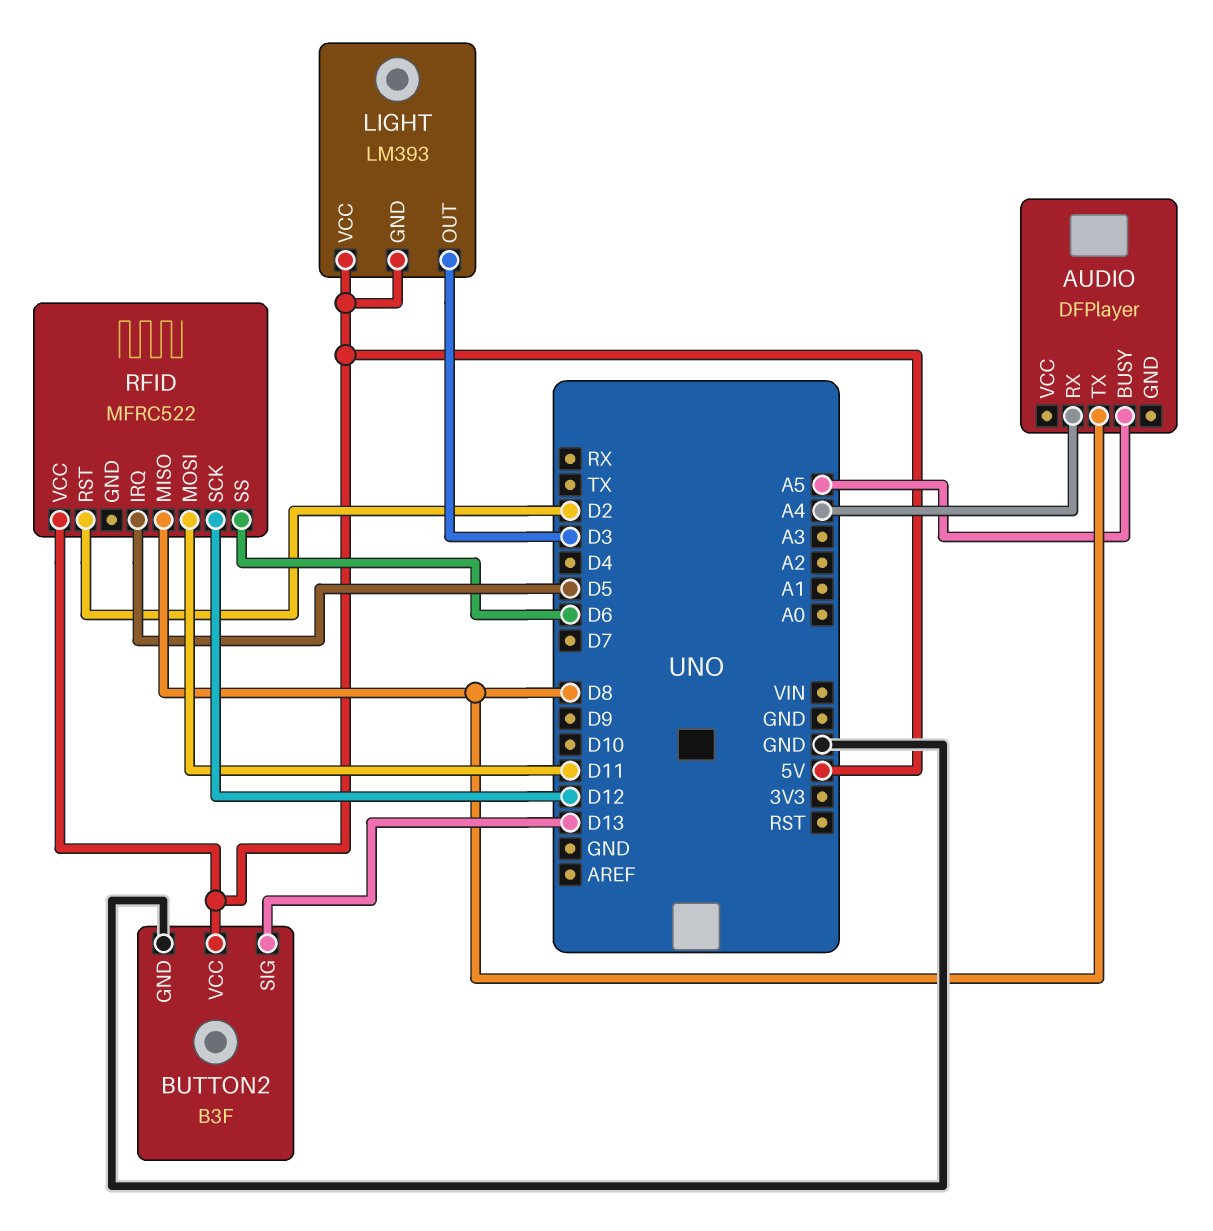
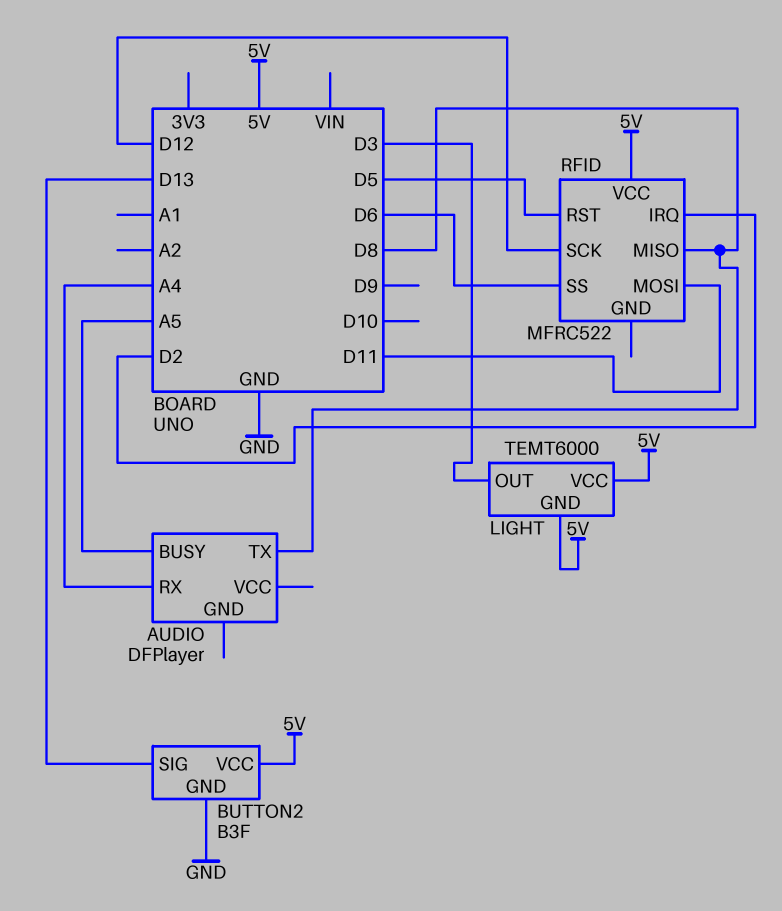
LIGHT: LM393 -> TEMT6000
RFID pin IRQ: D5 -> D2
RFID pin RST: D2 -> D5

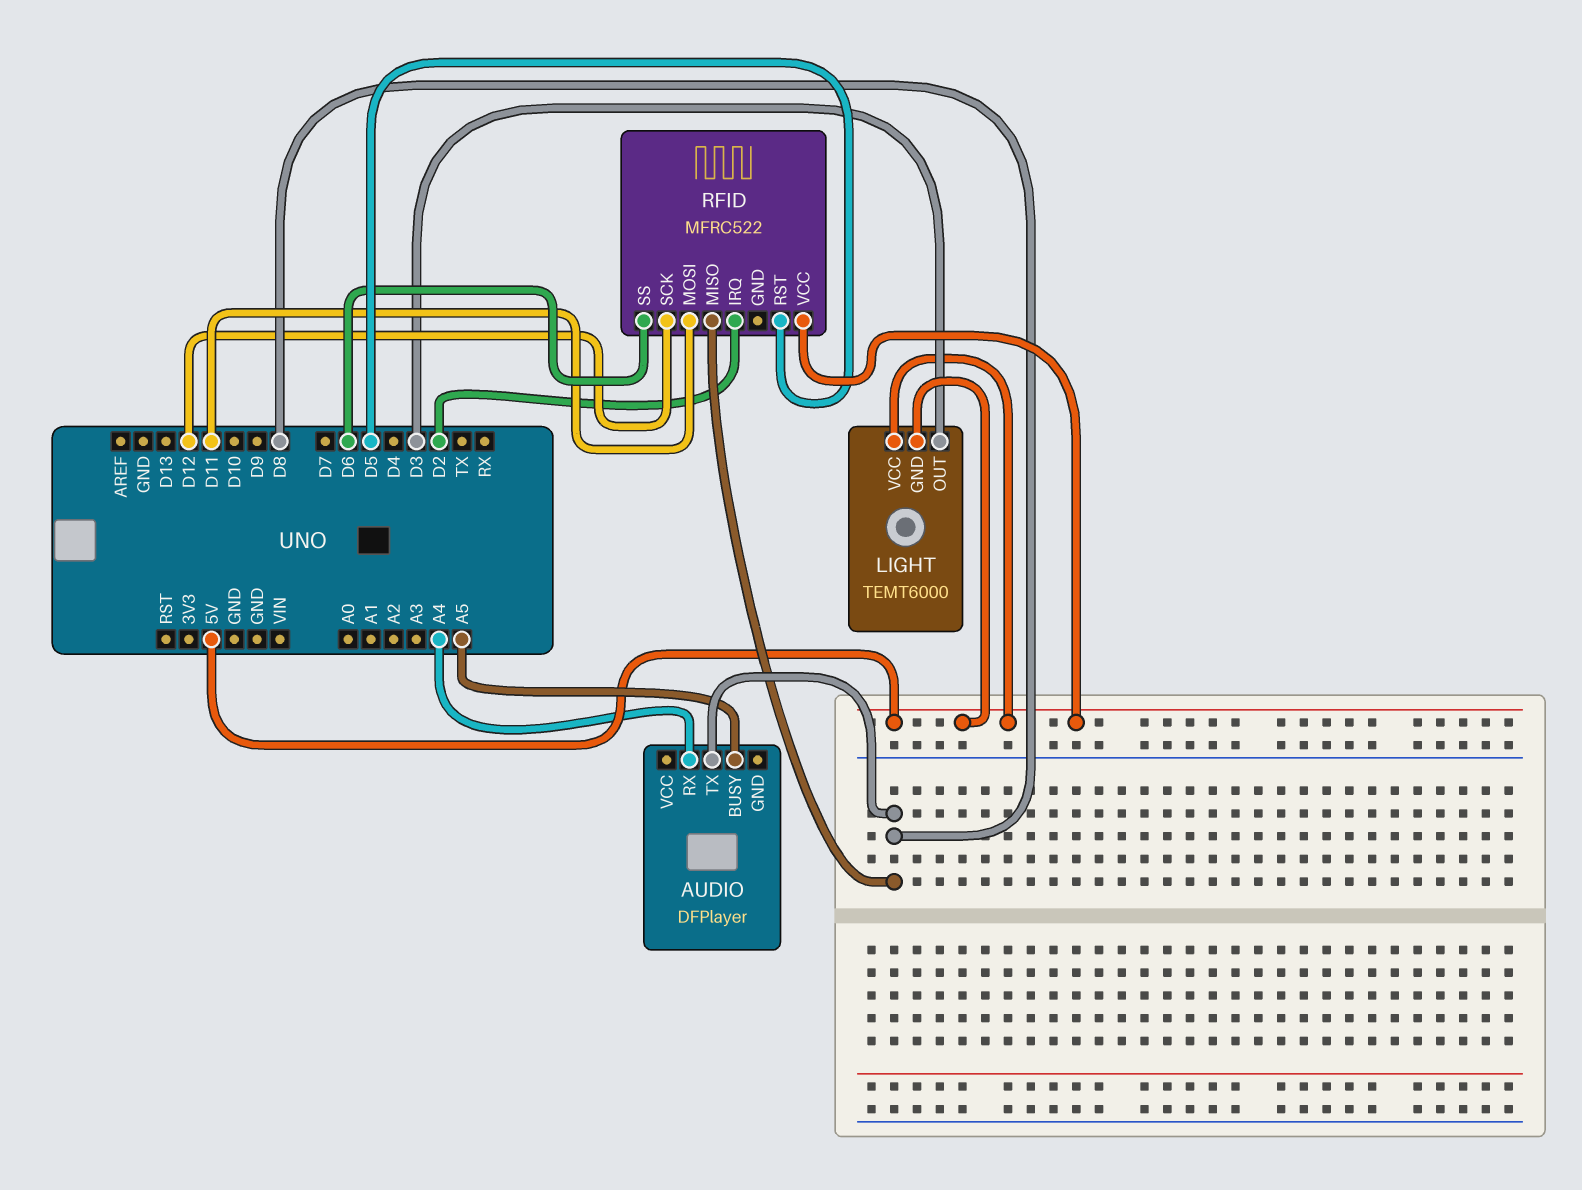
BUTTON2: B3F -> none
BUTTON2 pin GND: GND -> none
BUTTON2 pin SIG: D13 -> none
BUTTON2 pin VCC: 5V -> none

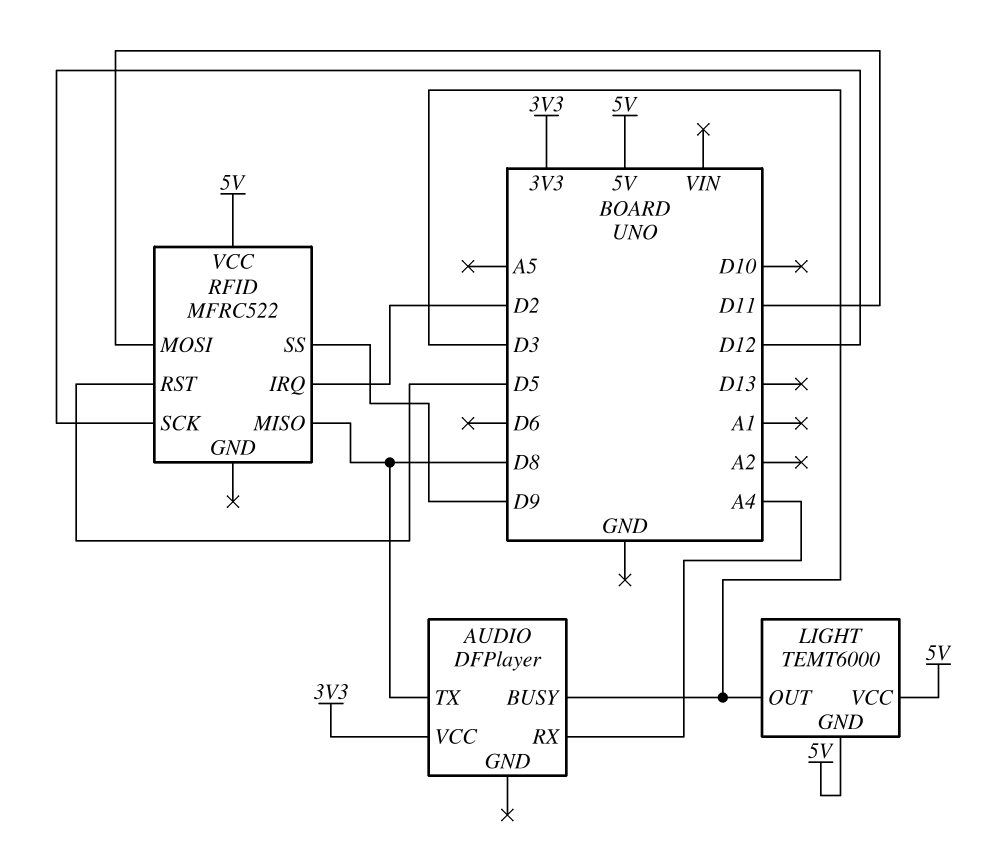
AUDIO pin BUSY: A5 -> D3
AUDIO pin VCC: none -> 3V3
RFID pin SS: D6 -> D9

